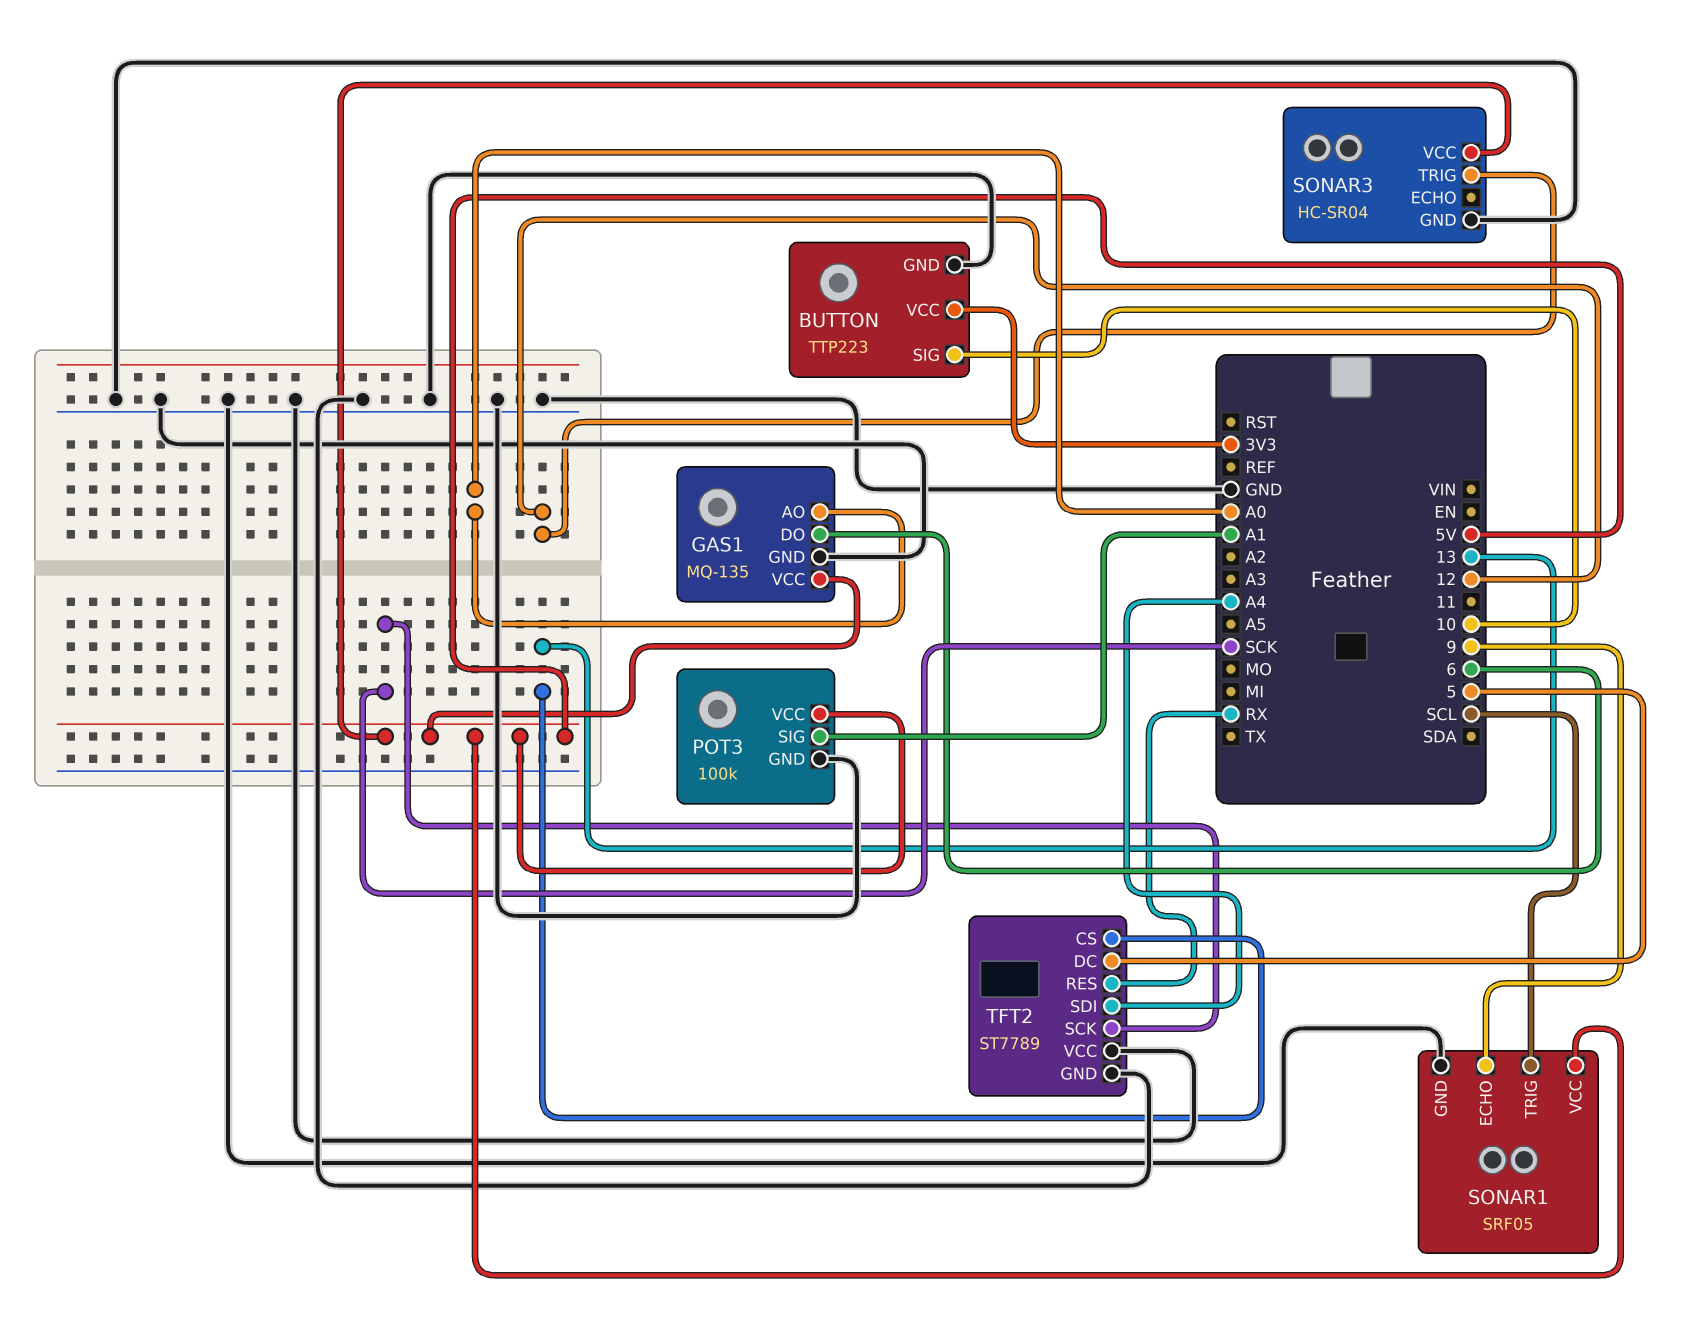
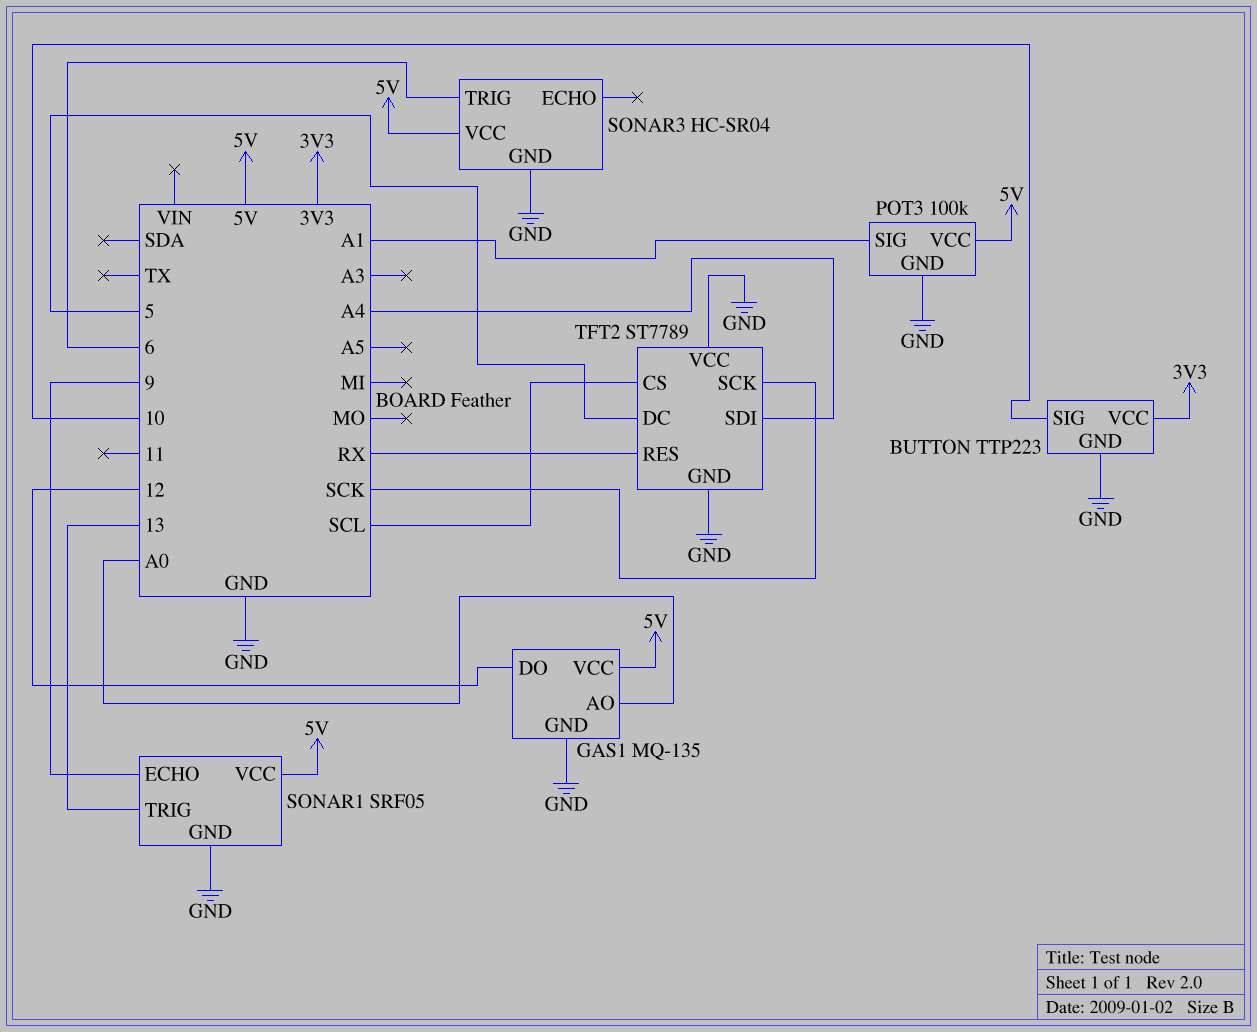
GAS1 pin DO: 6 -> 12
SONAR1 pin TRIG: SCL -> 13
SONAR3 pin TRIG: 12 -> 6
TFT2 pin CS: 13 -> SCL

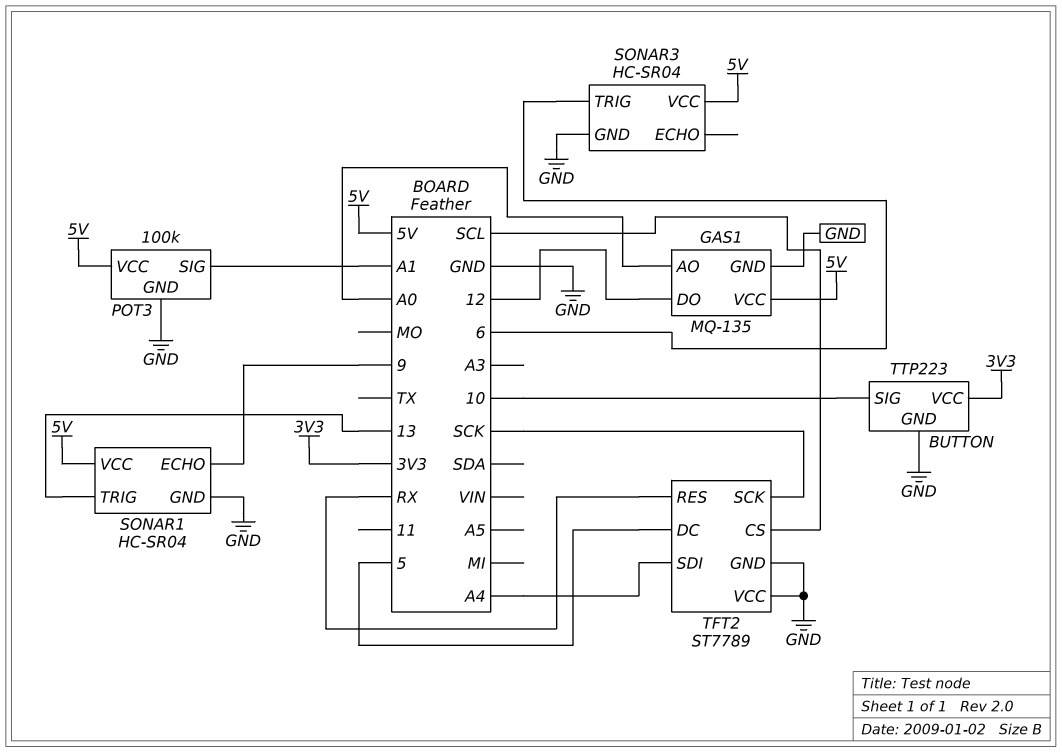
SONAR1: SRF05 -> HC-SR04

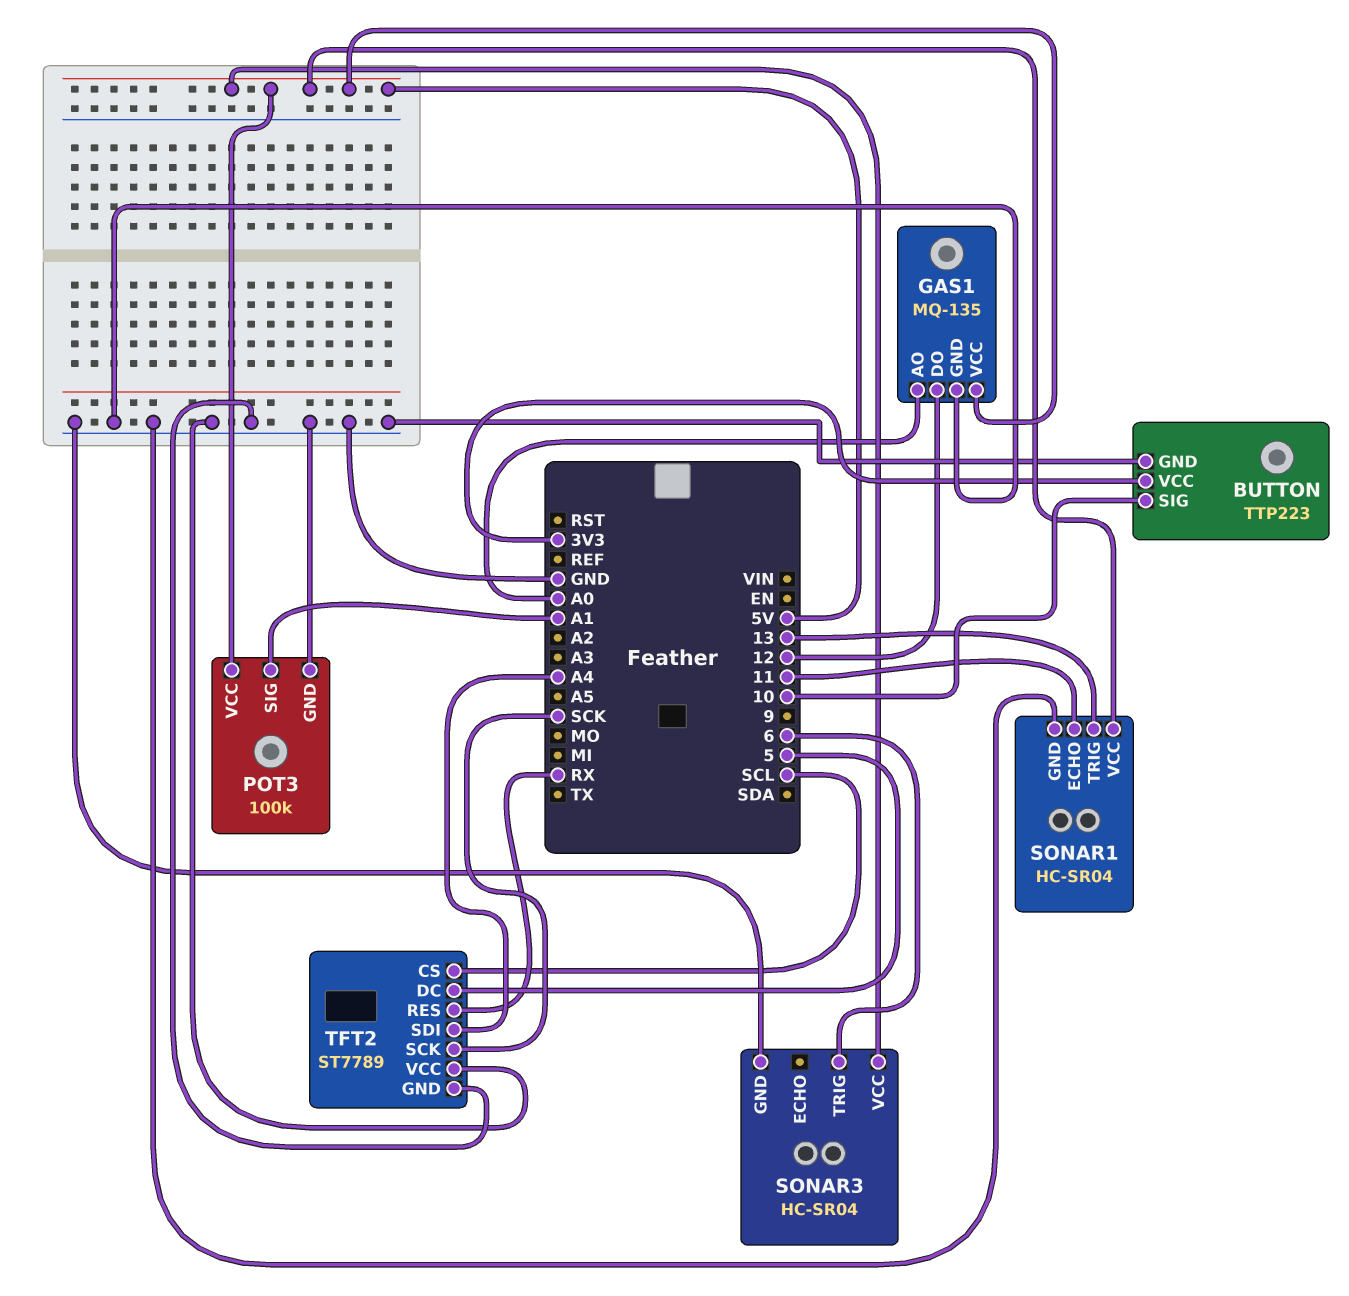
SONAR1 pin ECHO: 9 -> 11

